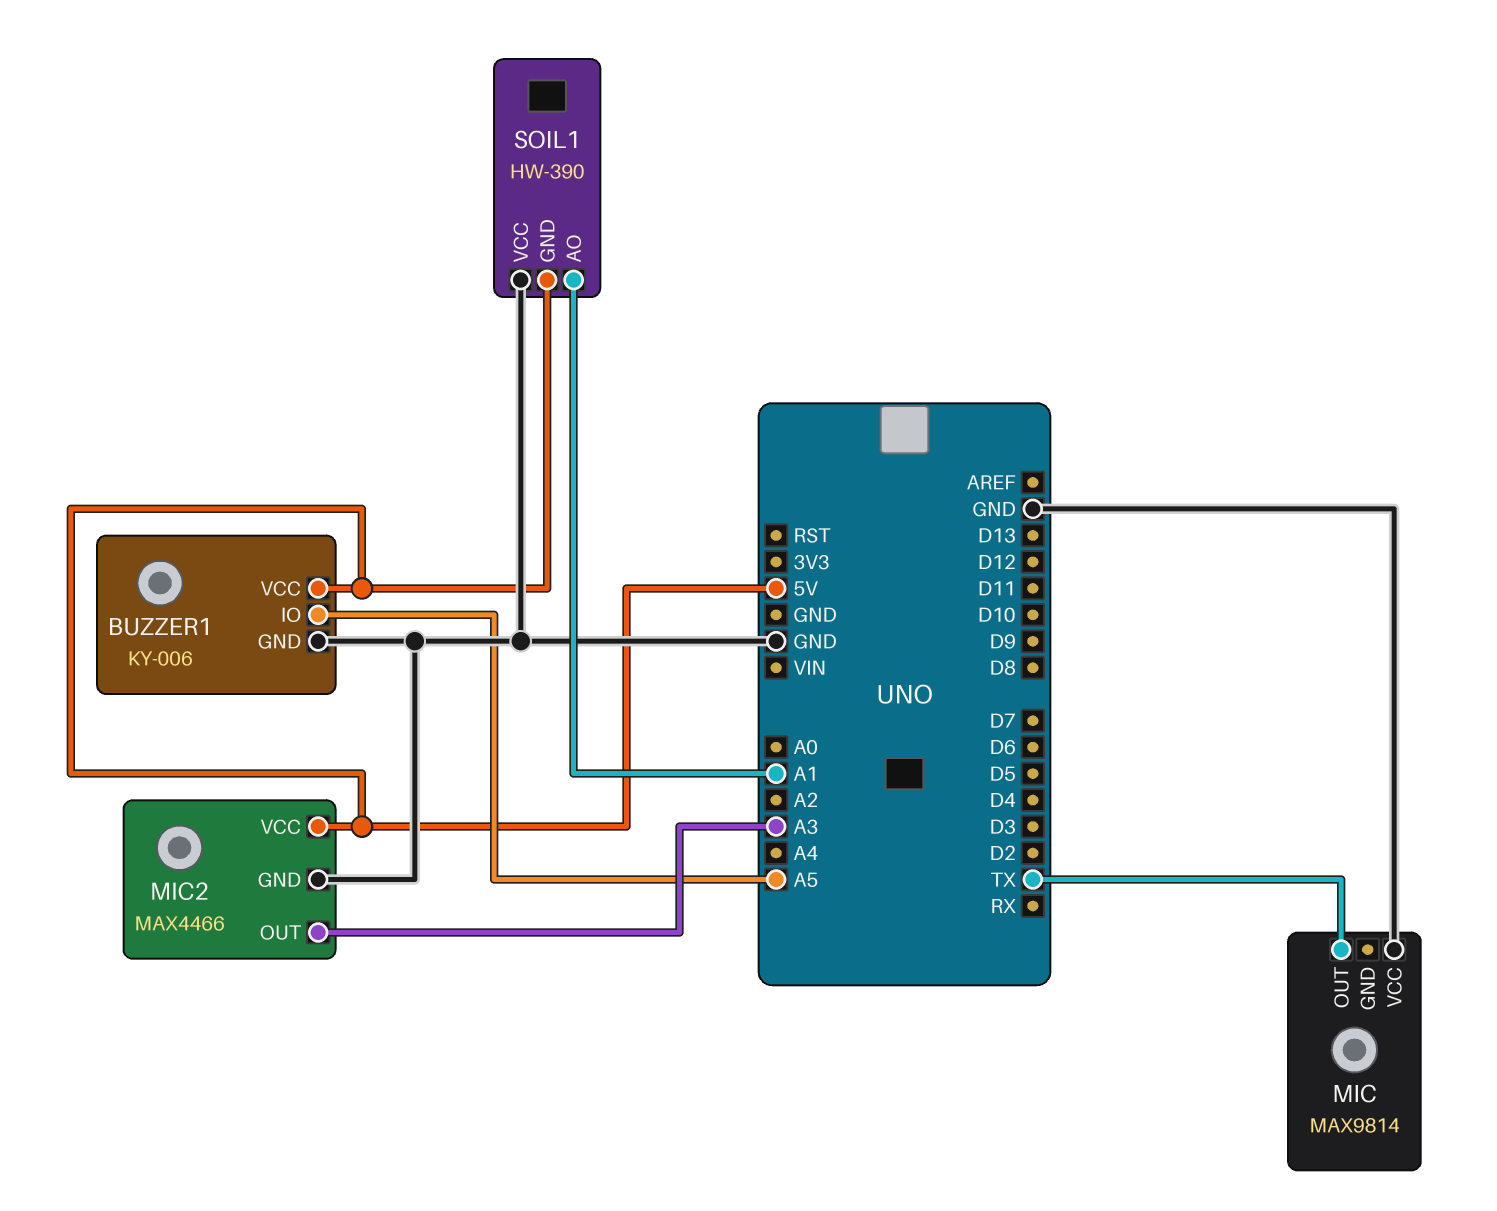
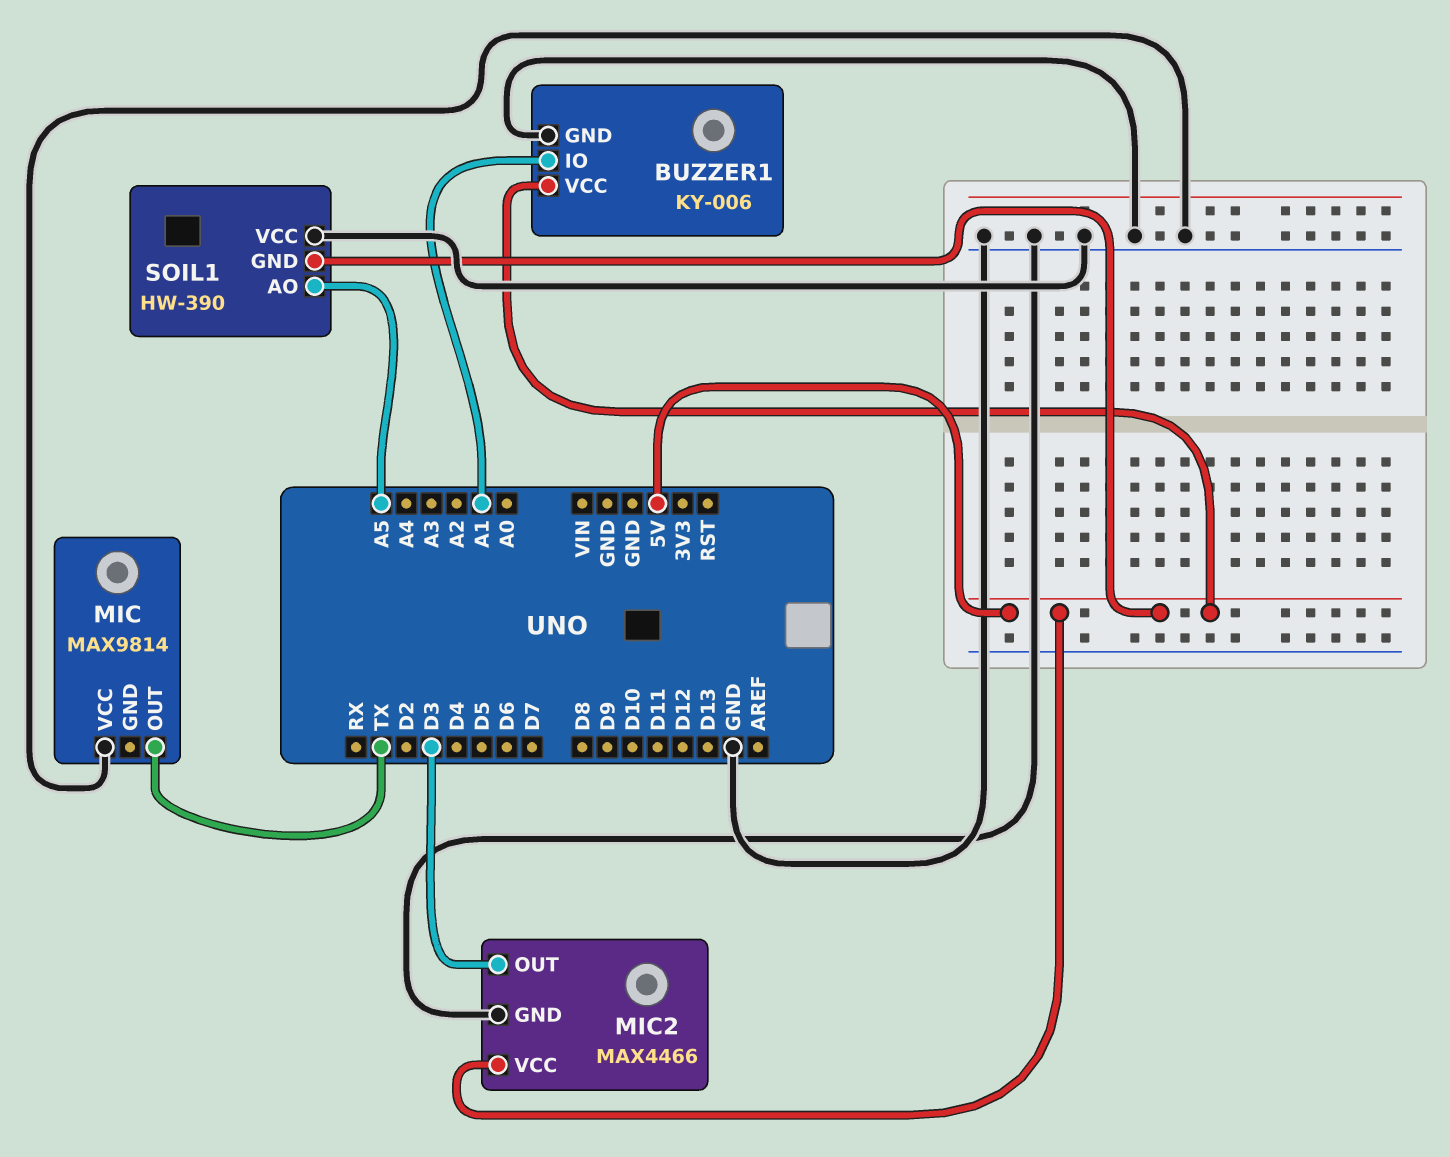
BUZZER1 pin IO: A5 -> A1
MIC2 pin OUT: A3 -> D3
SOIL1 pin AO: A1 -> A5

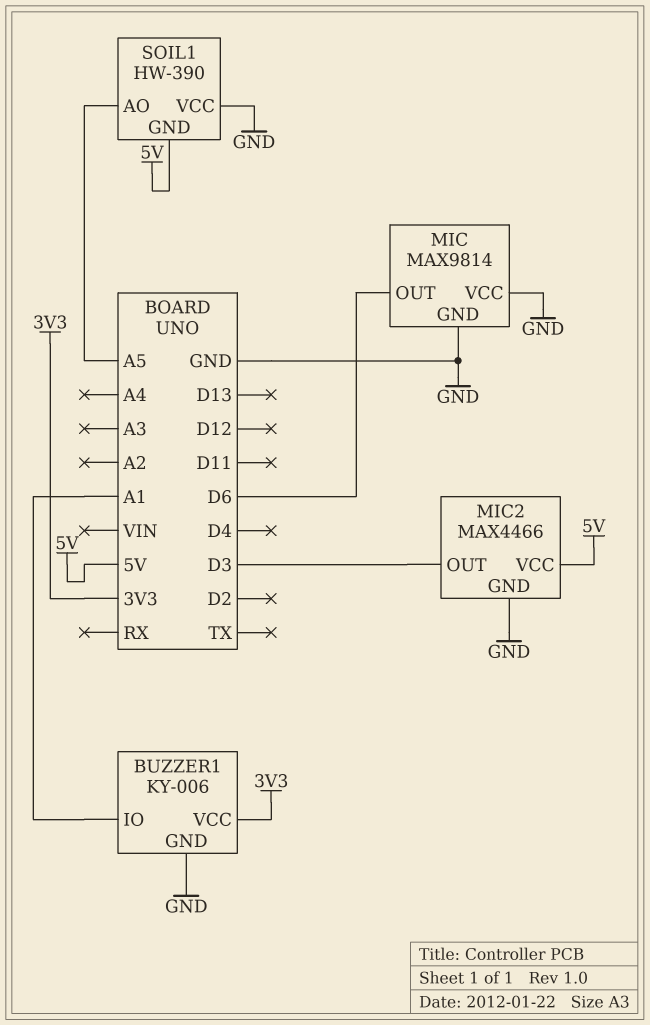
BUZZER1 pin VCC: 5V -> 3V3
MIC pin GND: none -> GND
MIC pin OUT: TX -> D6

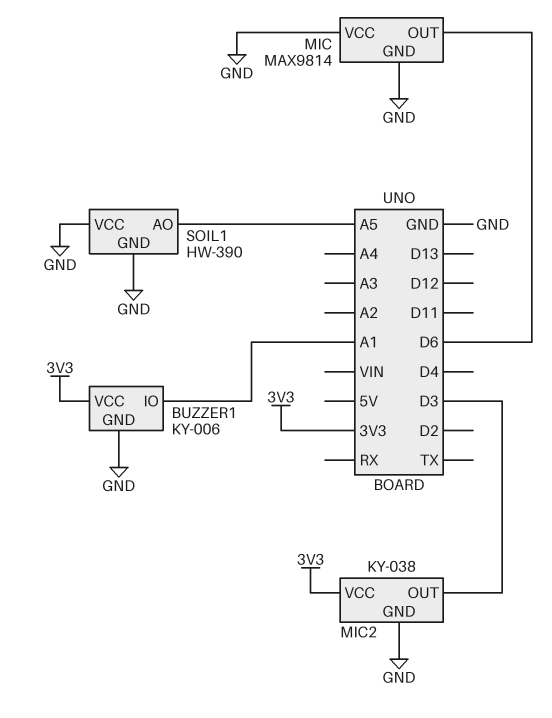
MIC2: MAX4466 -> KY-038
MIC2 pin VCC: 5V -> 3V3
SOIL1 pin GND: 5V -> GND

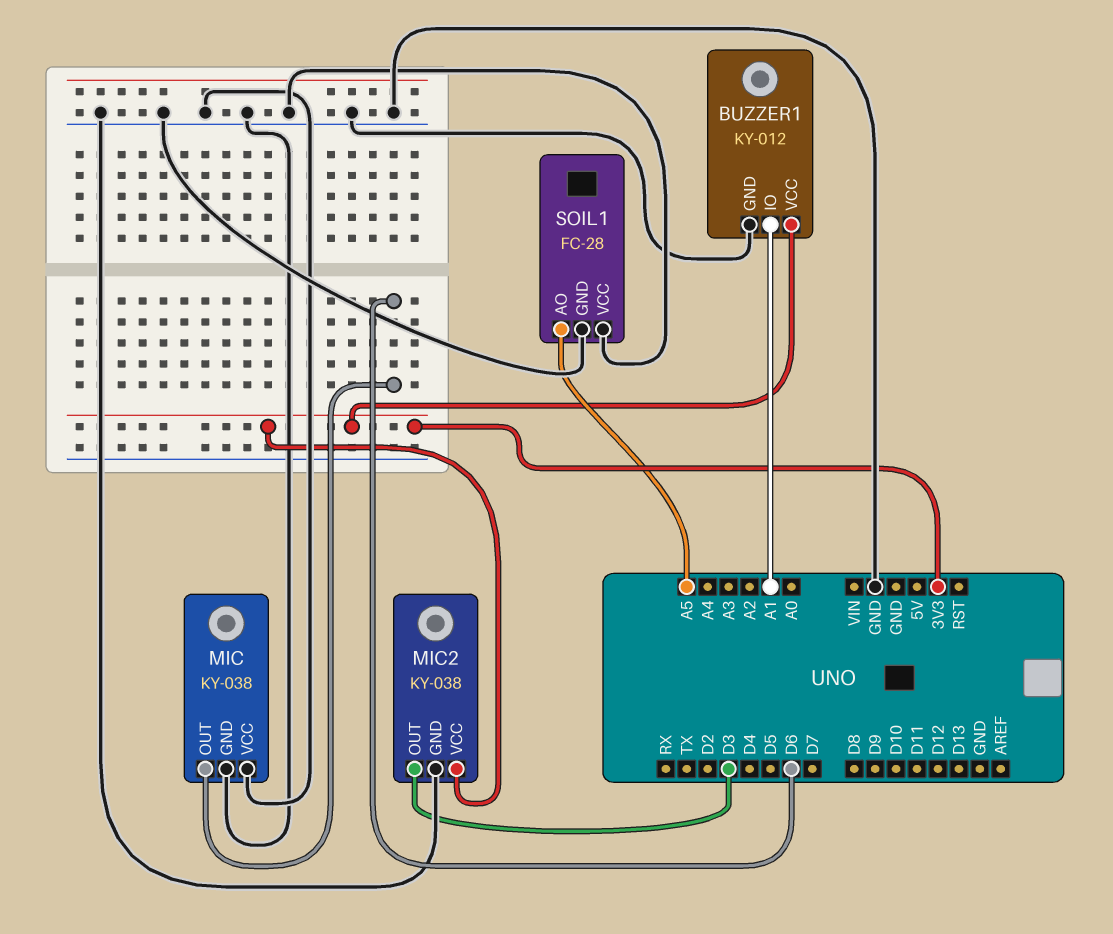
BUZZER1: KY-006 -> KY-012
MIC: MAX9814 -> KY-038
SOIL1: HW-390 -> FC-28

